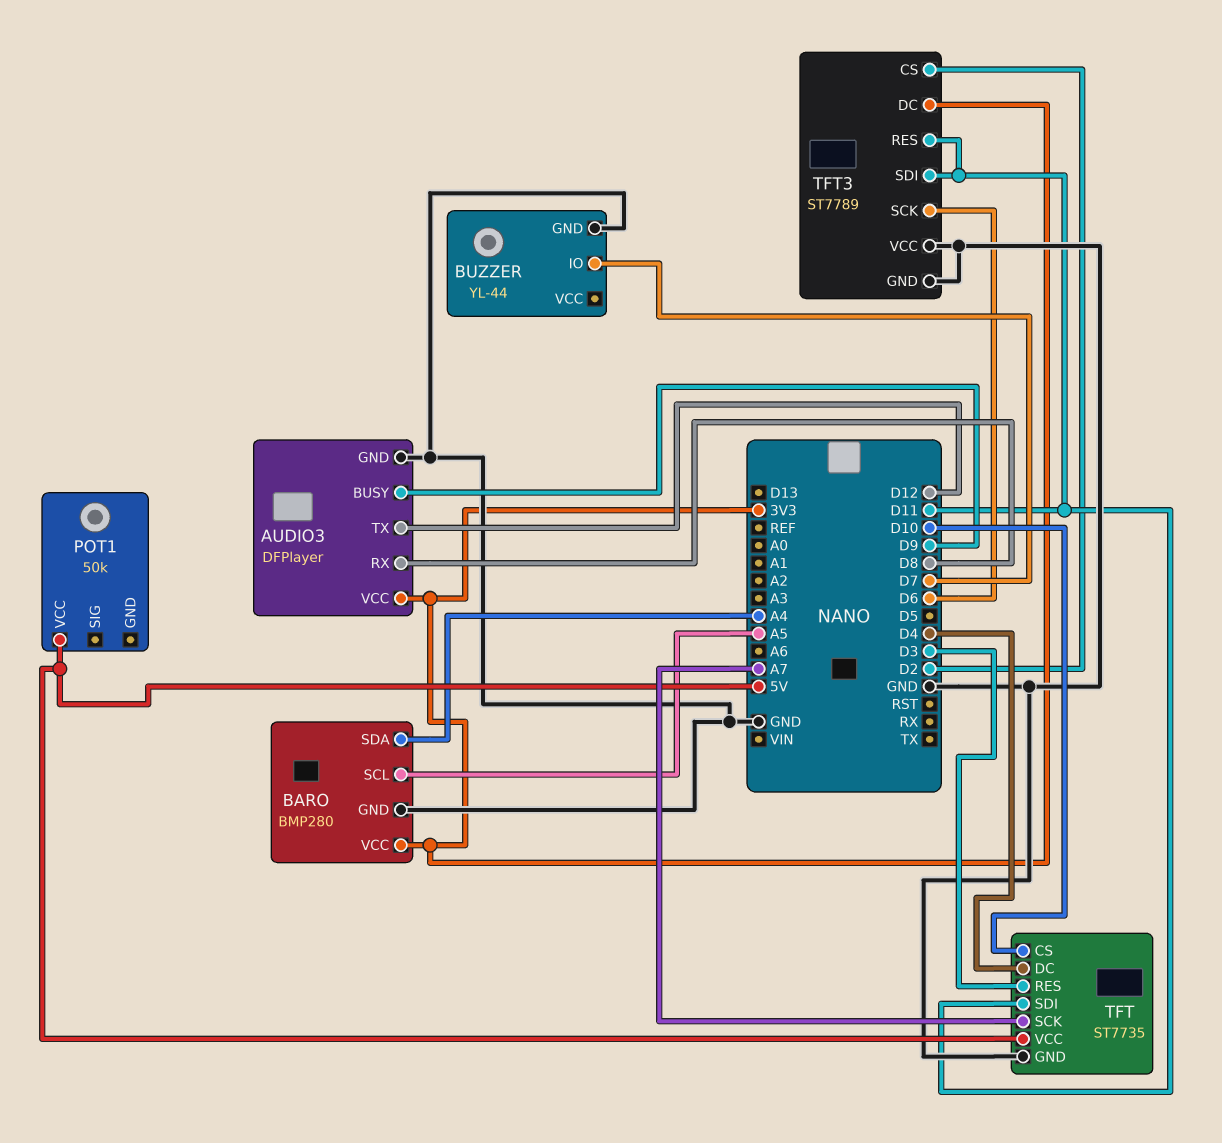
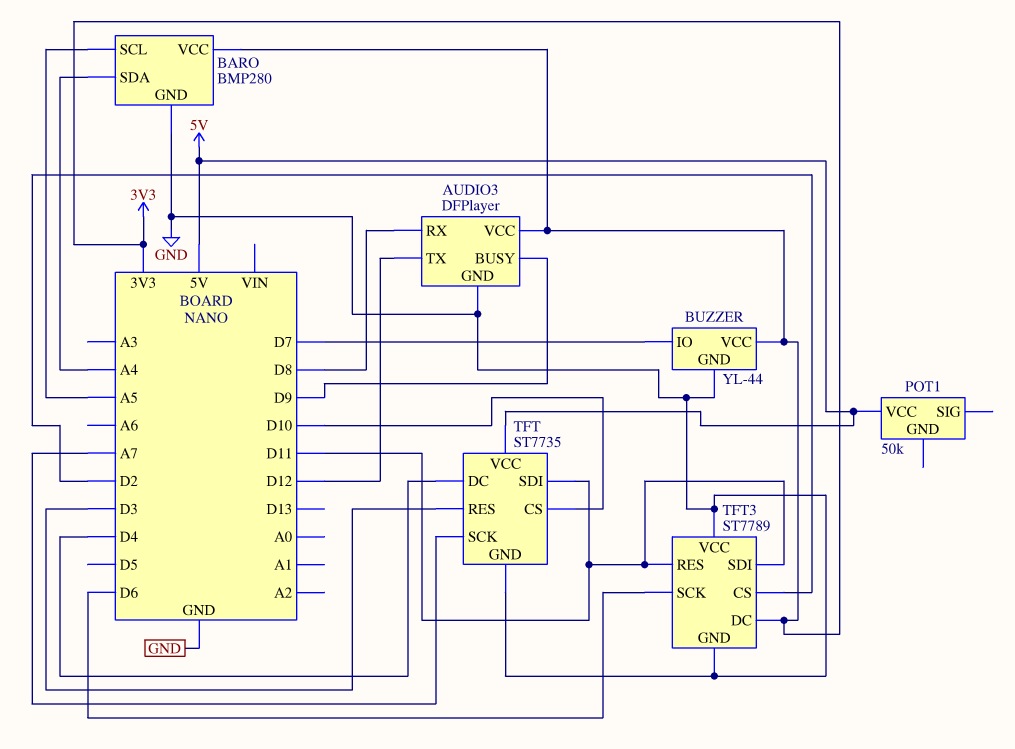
BUZZER pin VCC: none -> 3V3

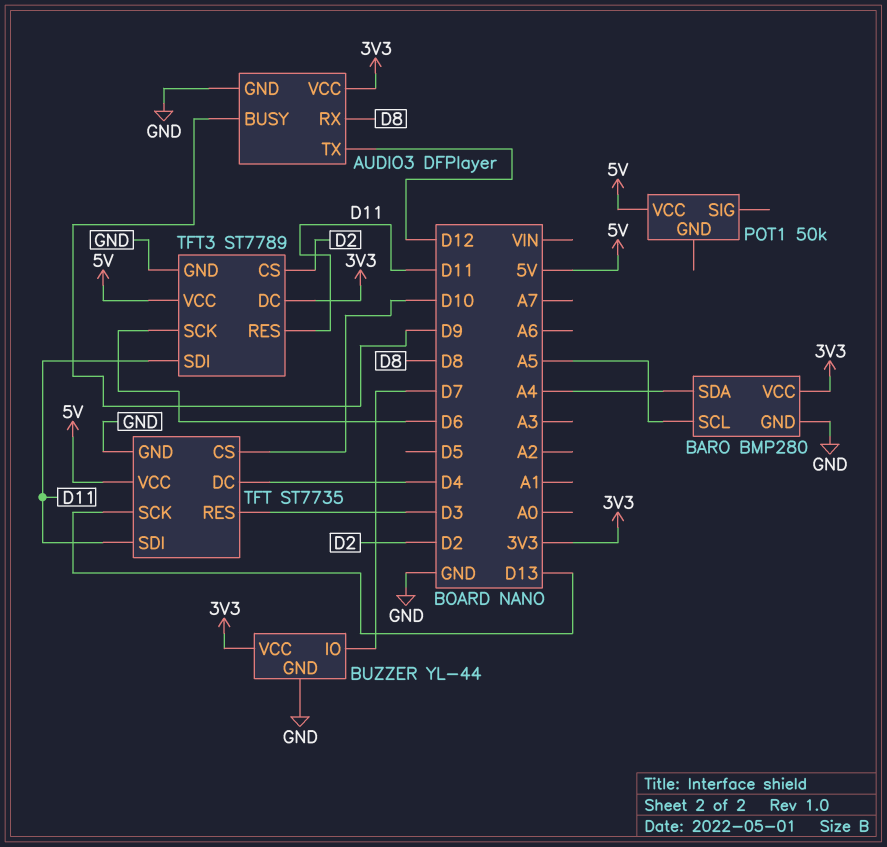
TFT pin SCK: A7 -> D13
TFT3 pin VCC: GND -> 5V

